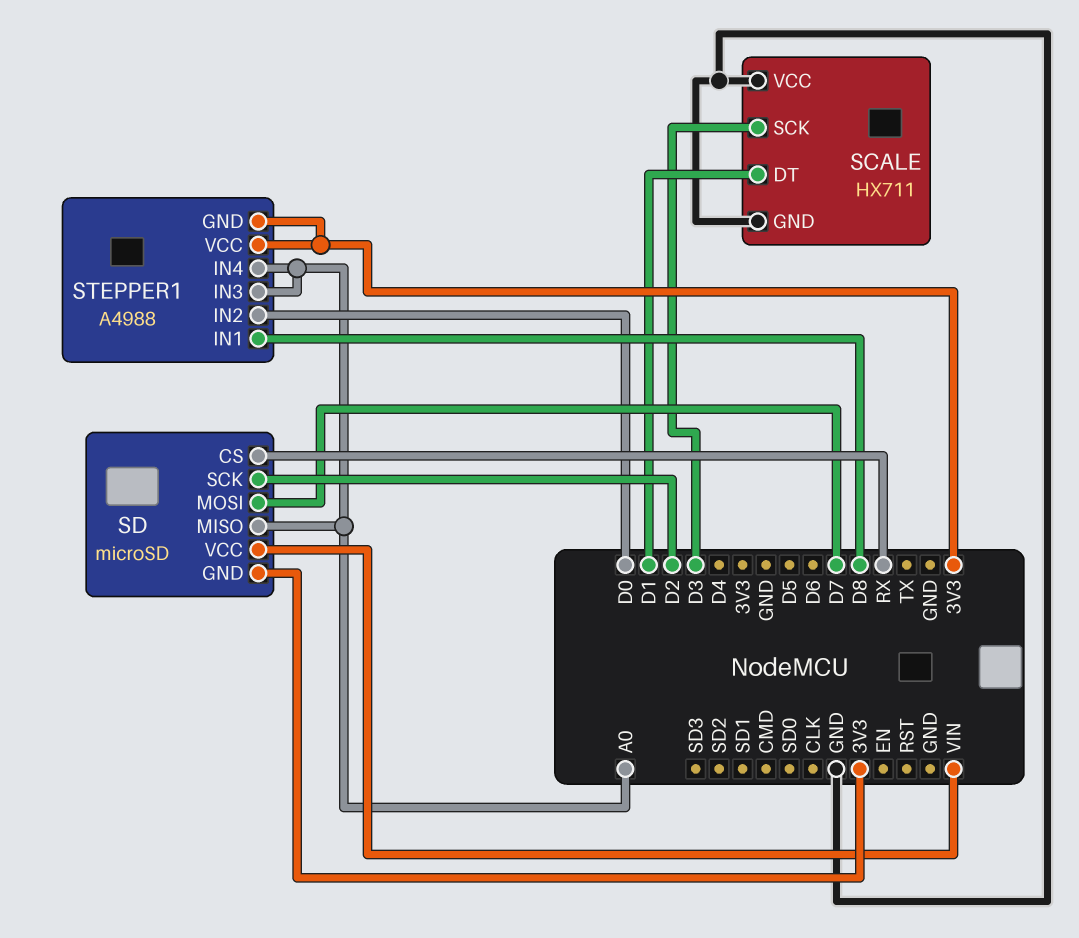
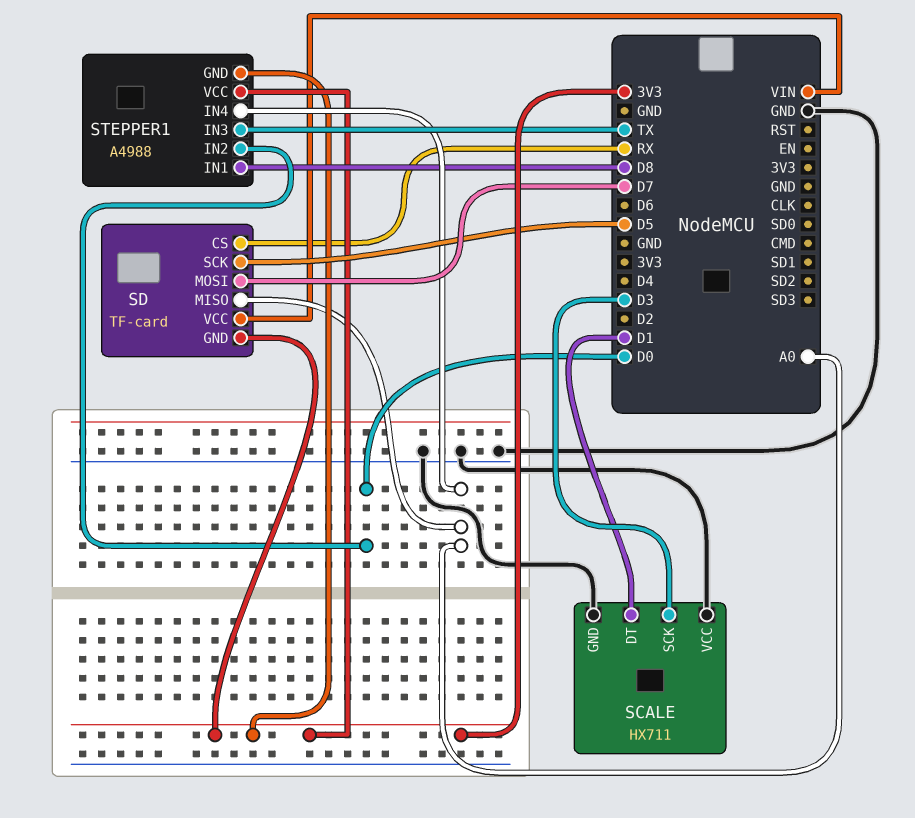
SD: microSD -> TF-card
SD pin SCK: D2 -> D5
STEPPER1 pin IN3: A0 -> TX

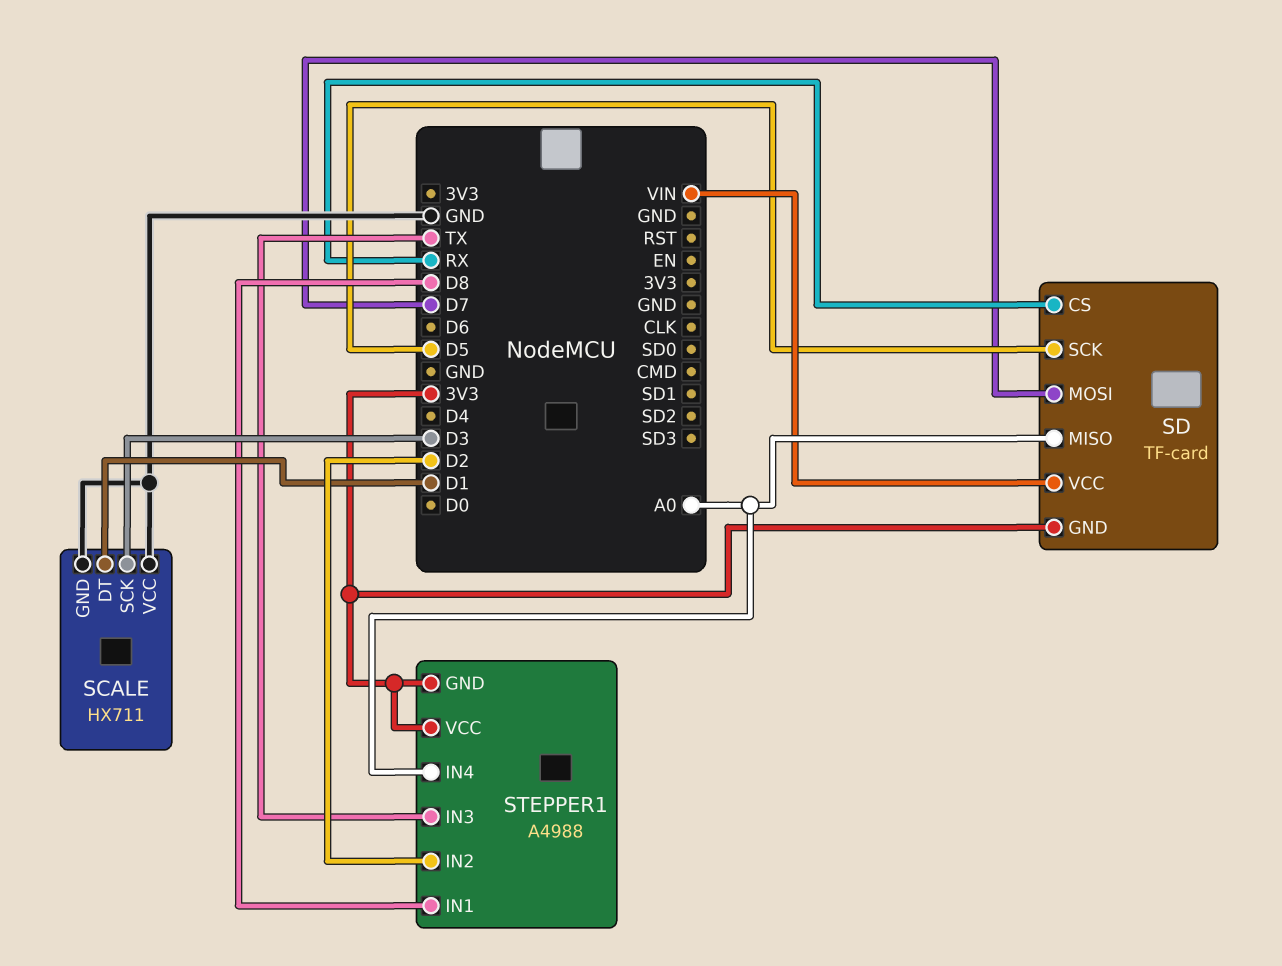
STEPPER1 pin IN2: D0 -> D2

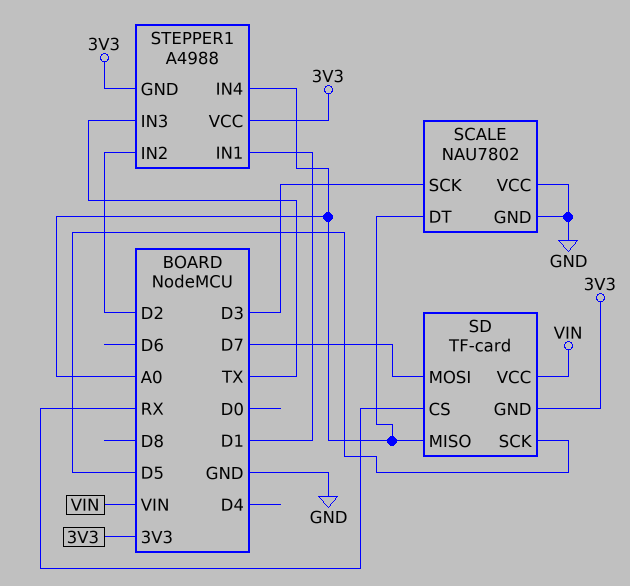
SCALE: HX711 -> NAU7802
SCALE pin DT: D1 -> A0
STEPPER1 pin IN1: D8 -> D1

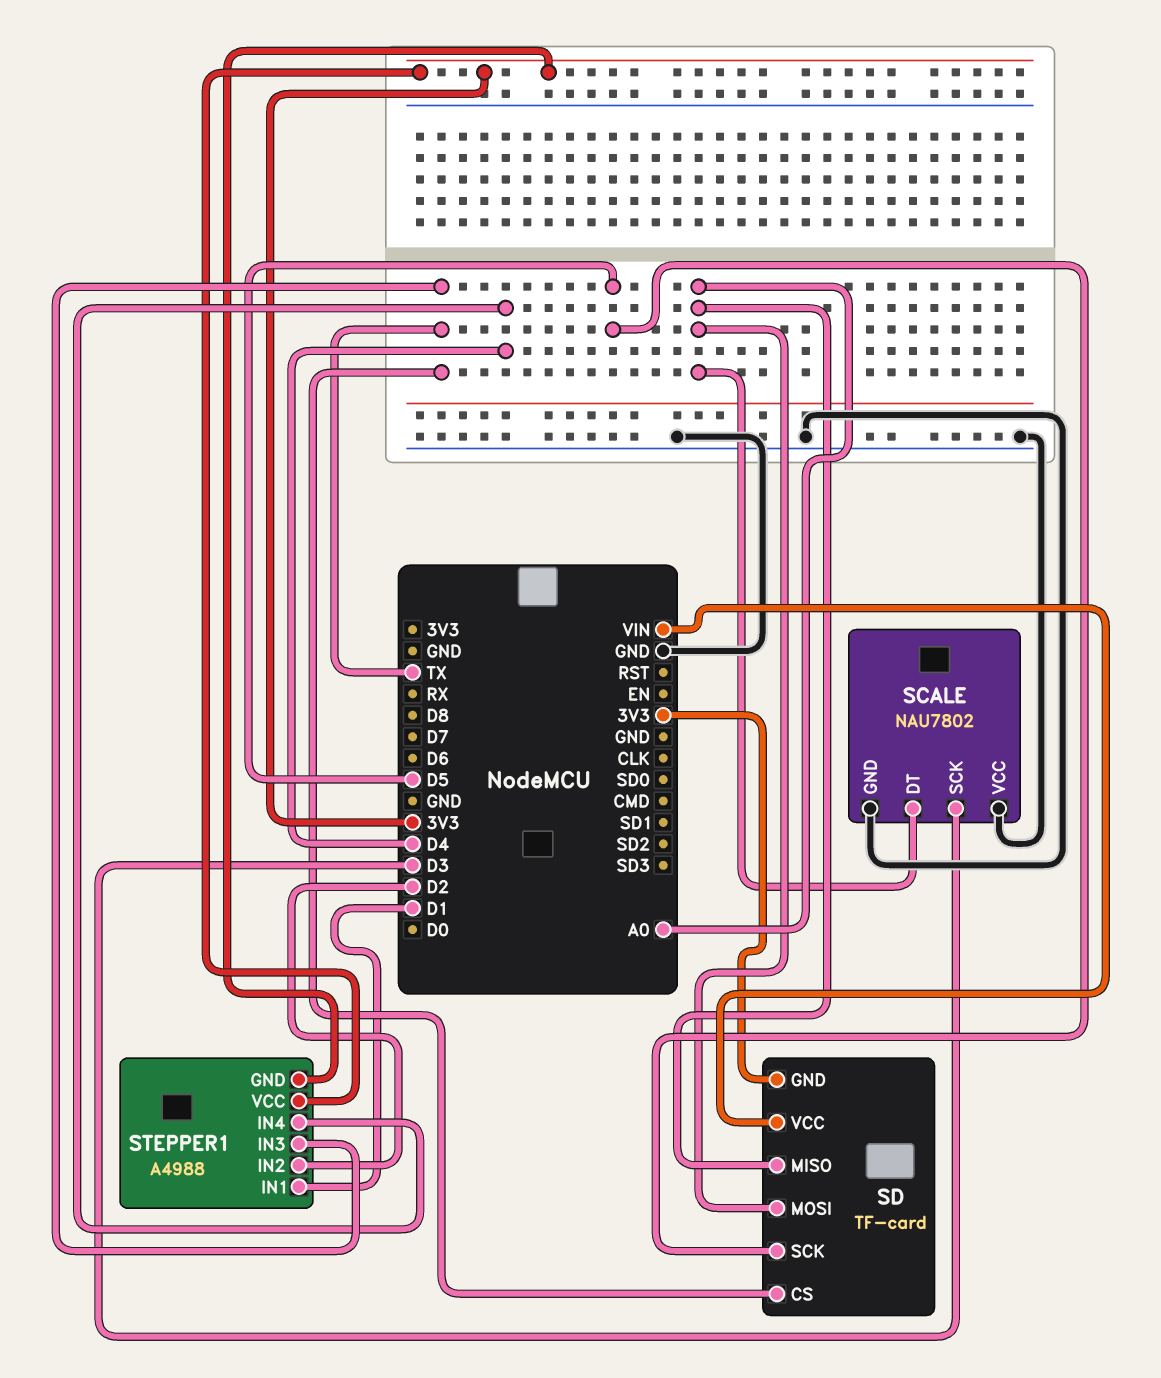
SD pin CS: RX -> TX
SD pin MOSI: D7 -> A0
STEPPER1 pin IN4: A0 -> D4

